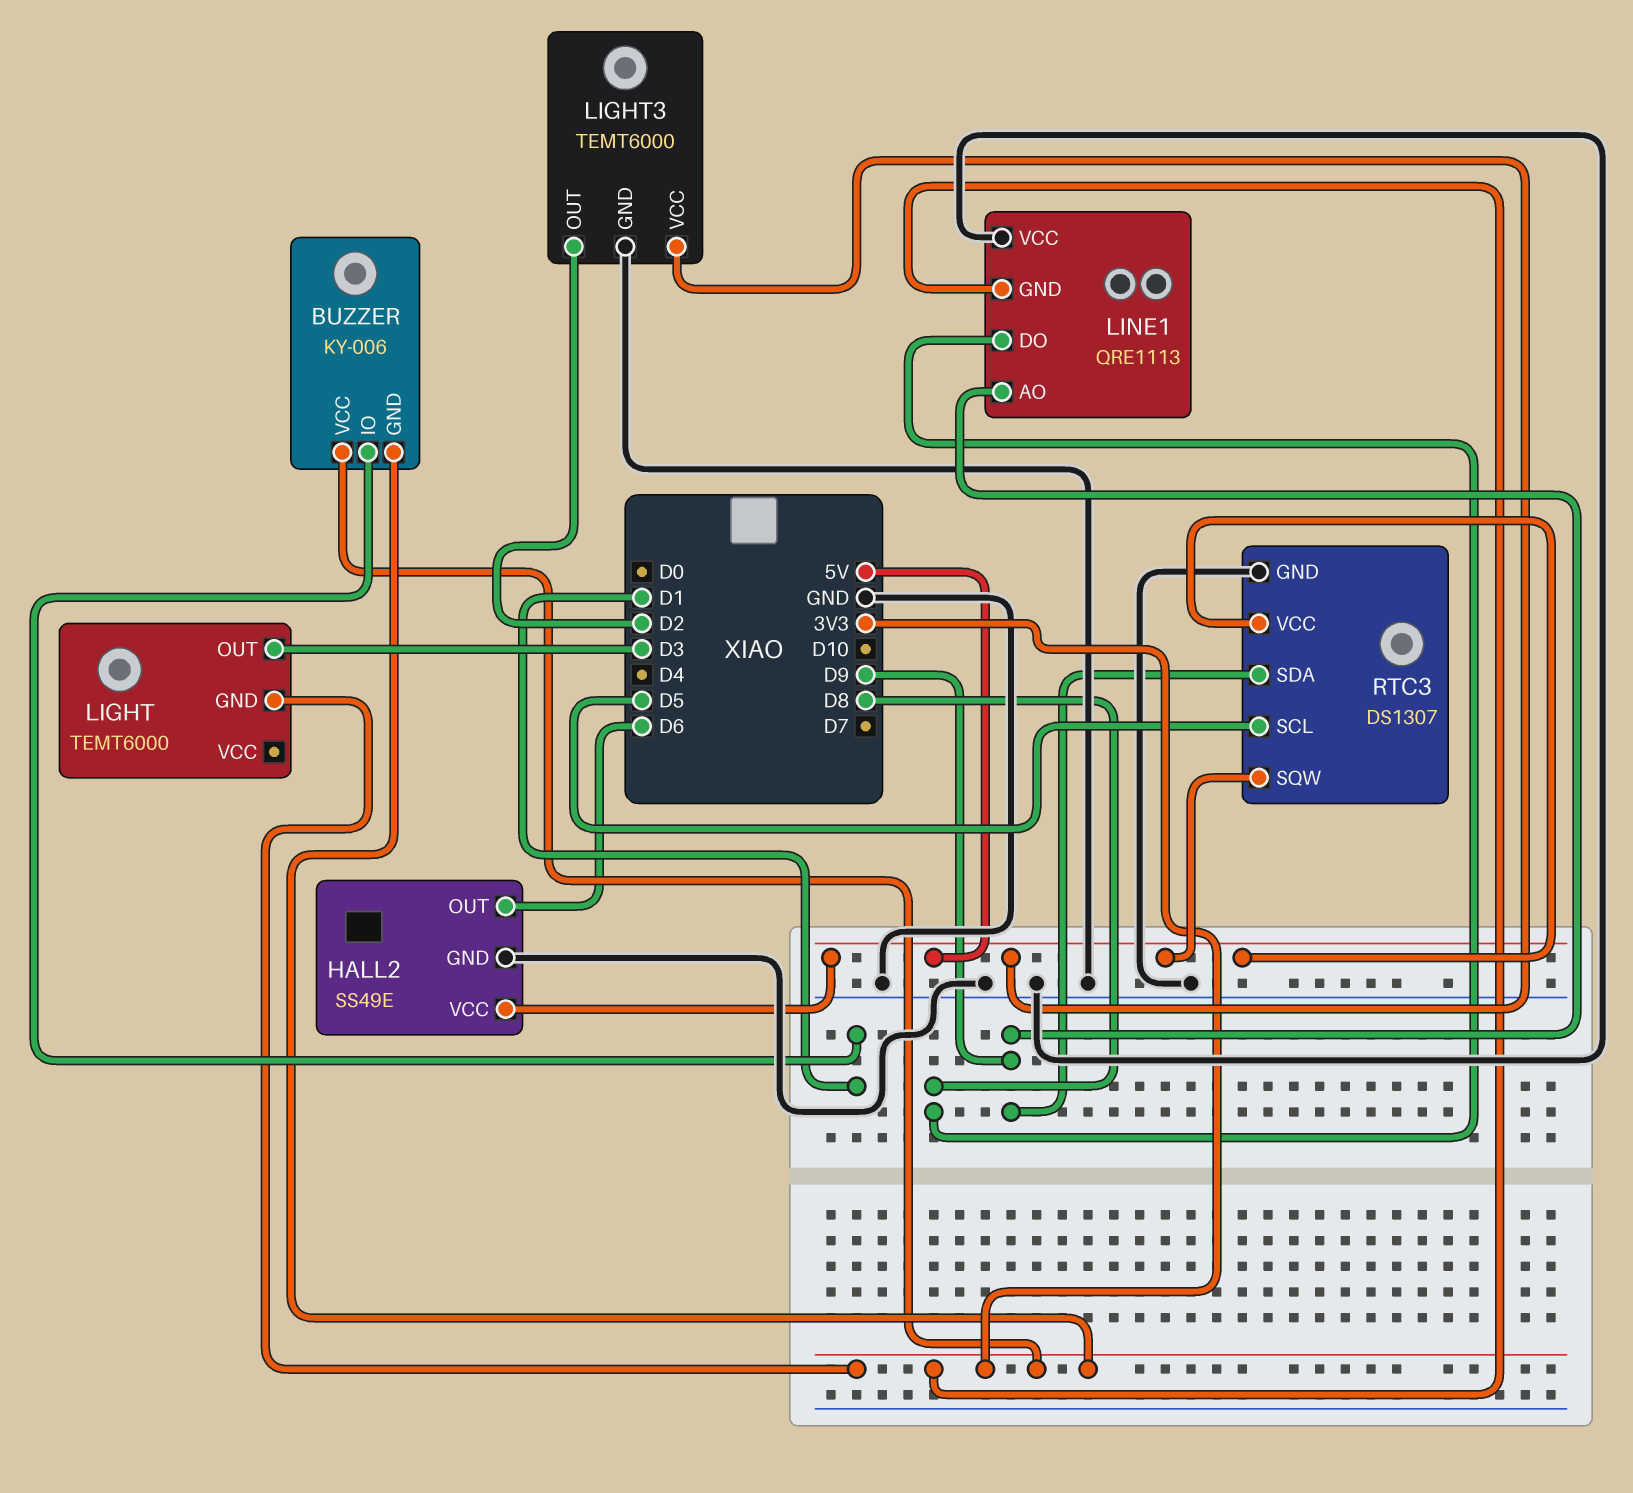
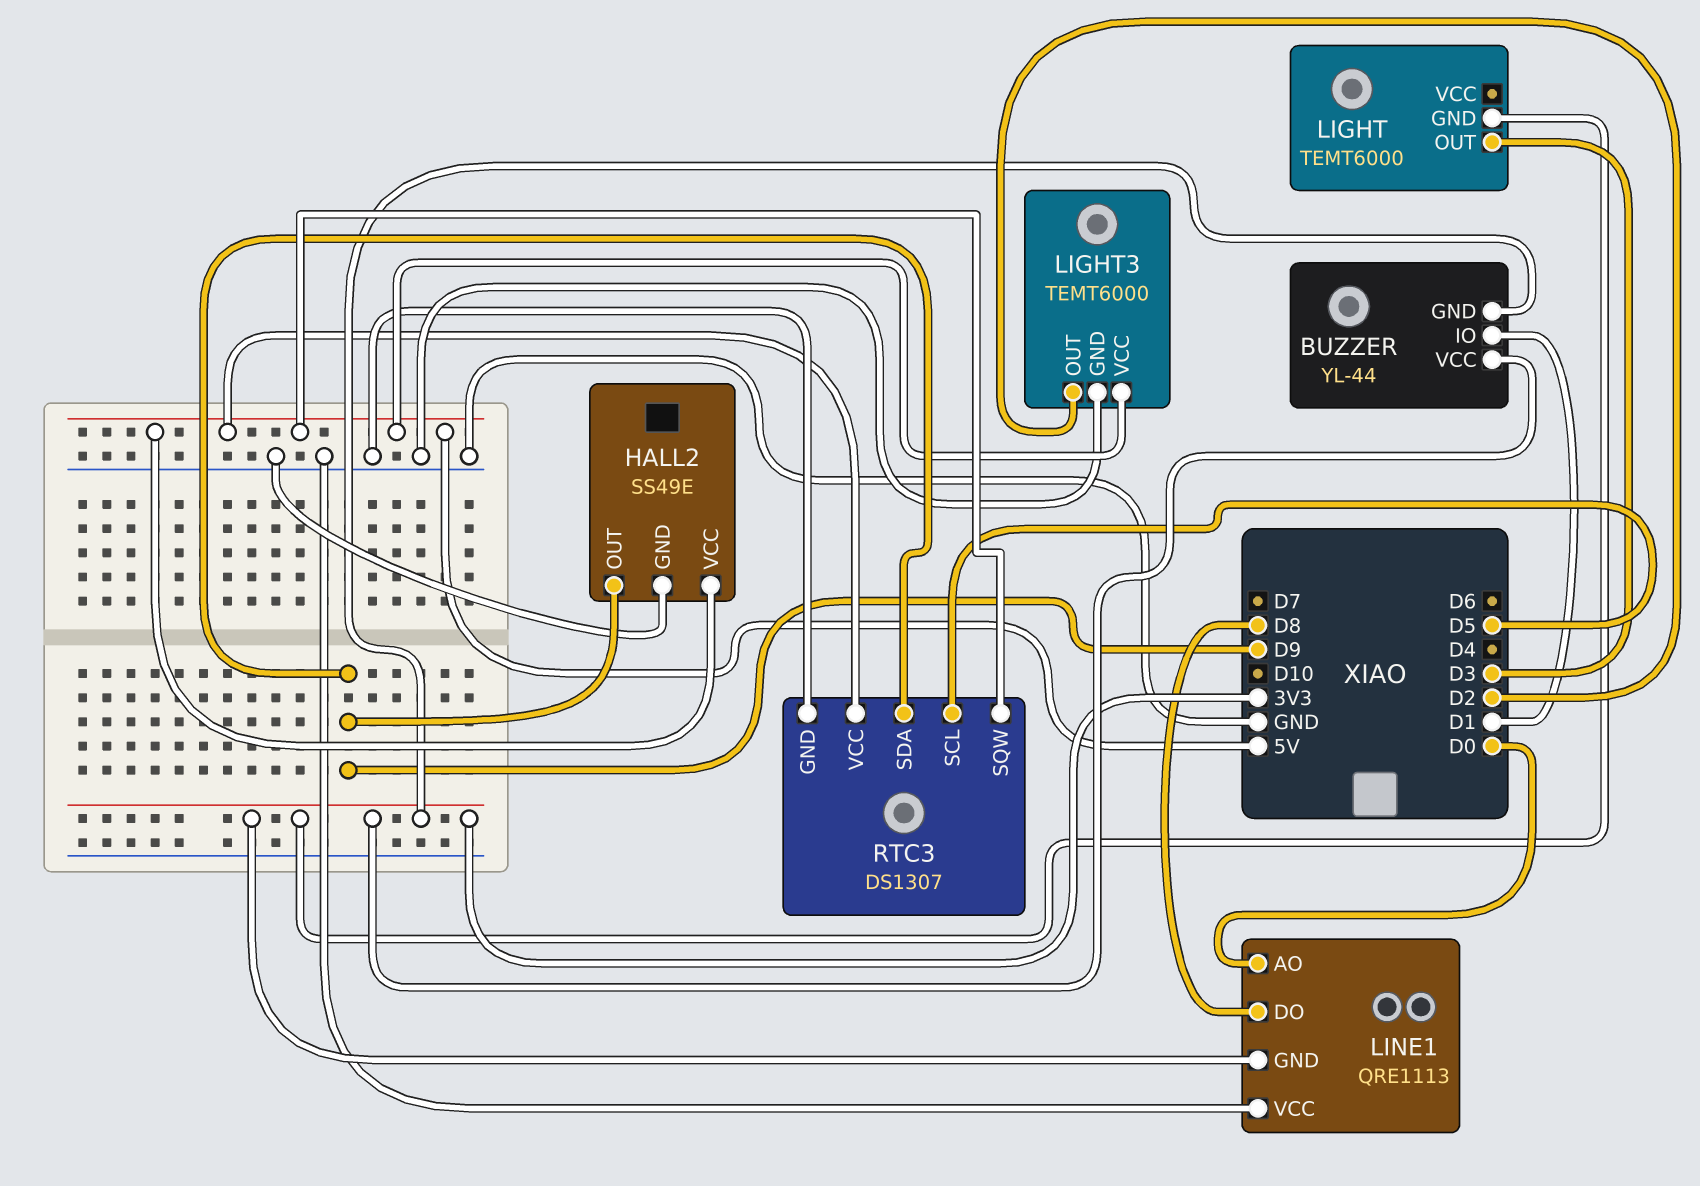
BUZZER: KY-006 -> YL-44
HALL2 pin OUT: D6 -> D9
LINE1 pin AO: D9 -> D0

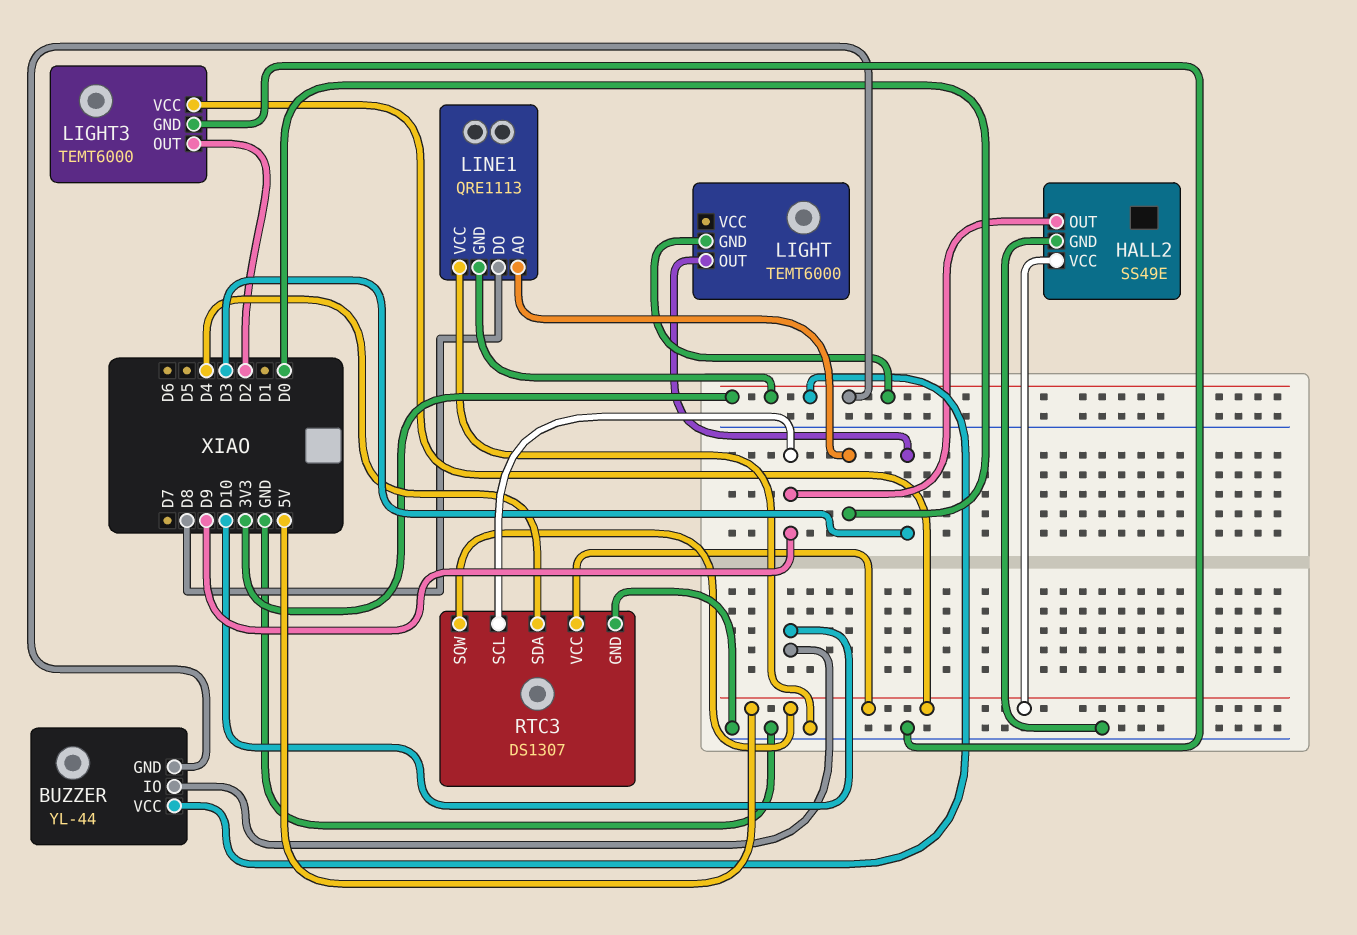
BUZZER pin IO: D1 -> D10
RTC3 pin SCL: D5 -> D9
RTC3 pin SDA: D9 -> D4

